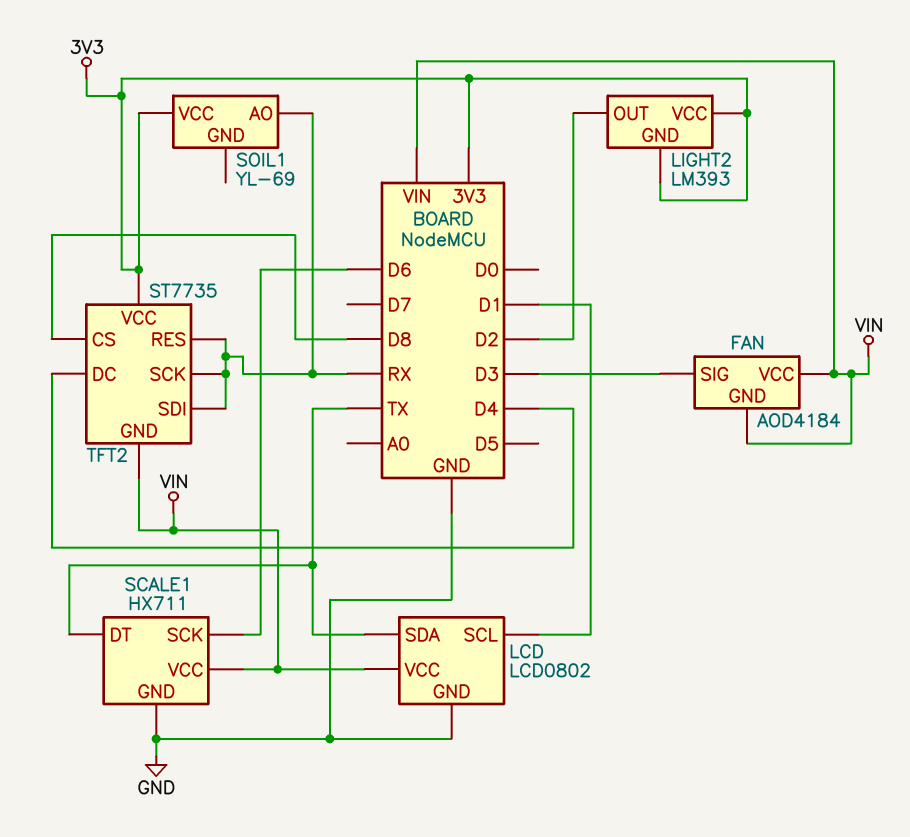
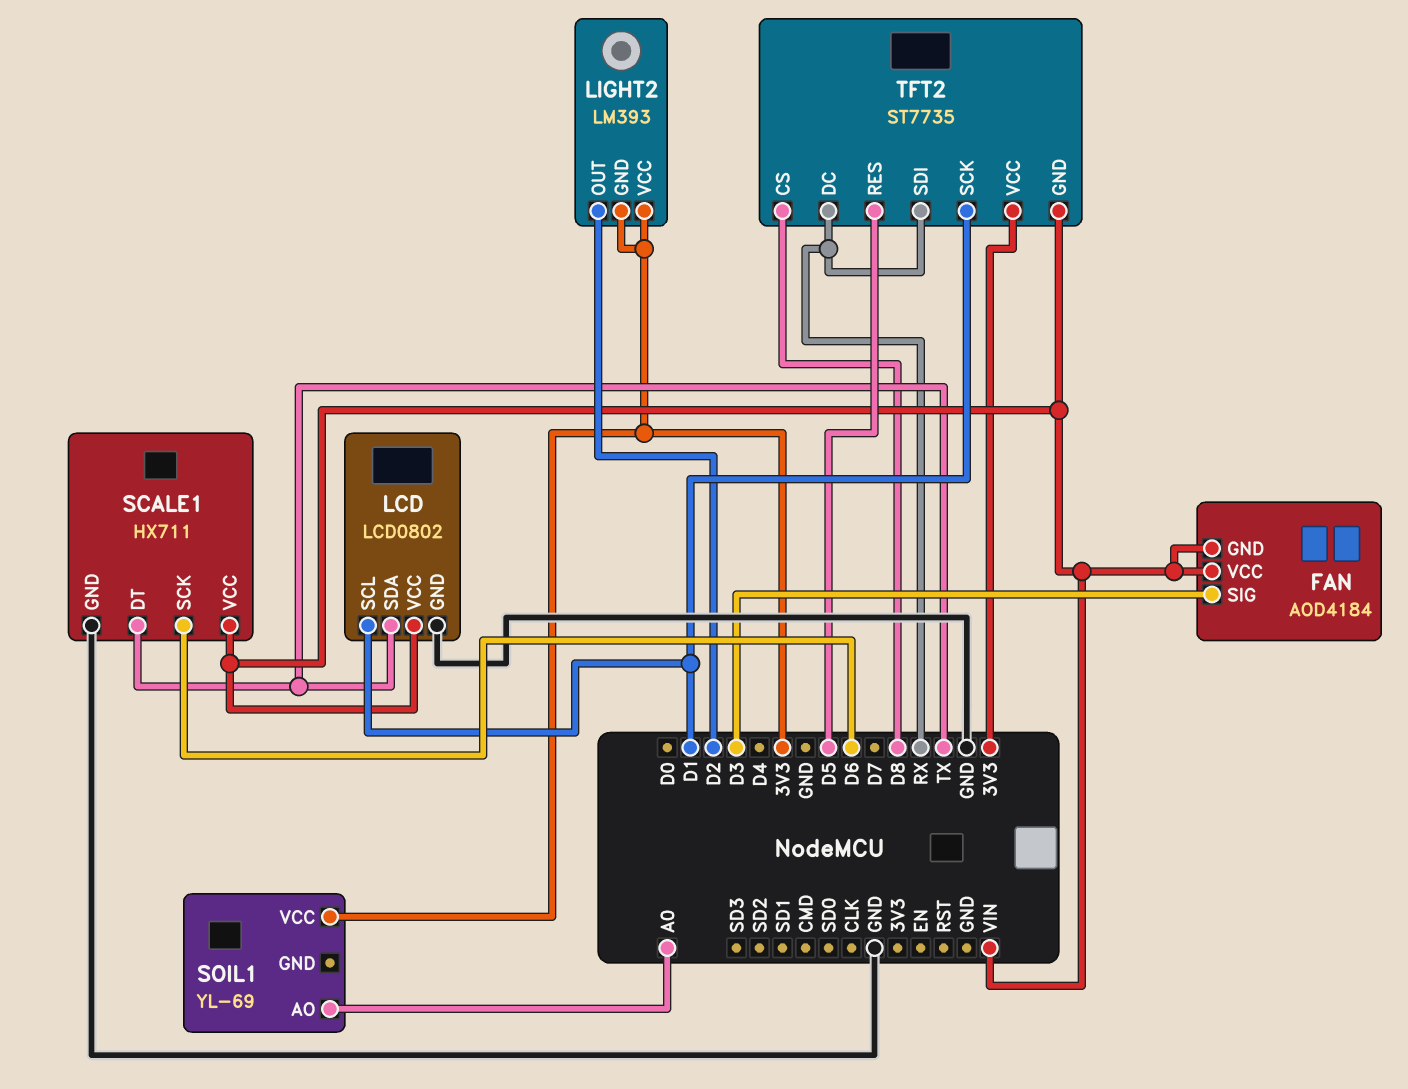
SOIL1 pin AO: RX -> A0
TFT2 pin DC: D4 -> RX
TFT2 pin RES: RX -> D5
TFT2 pin SCK: RX -> D1

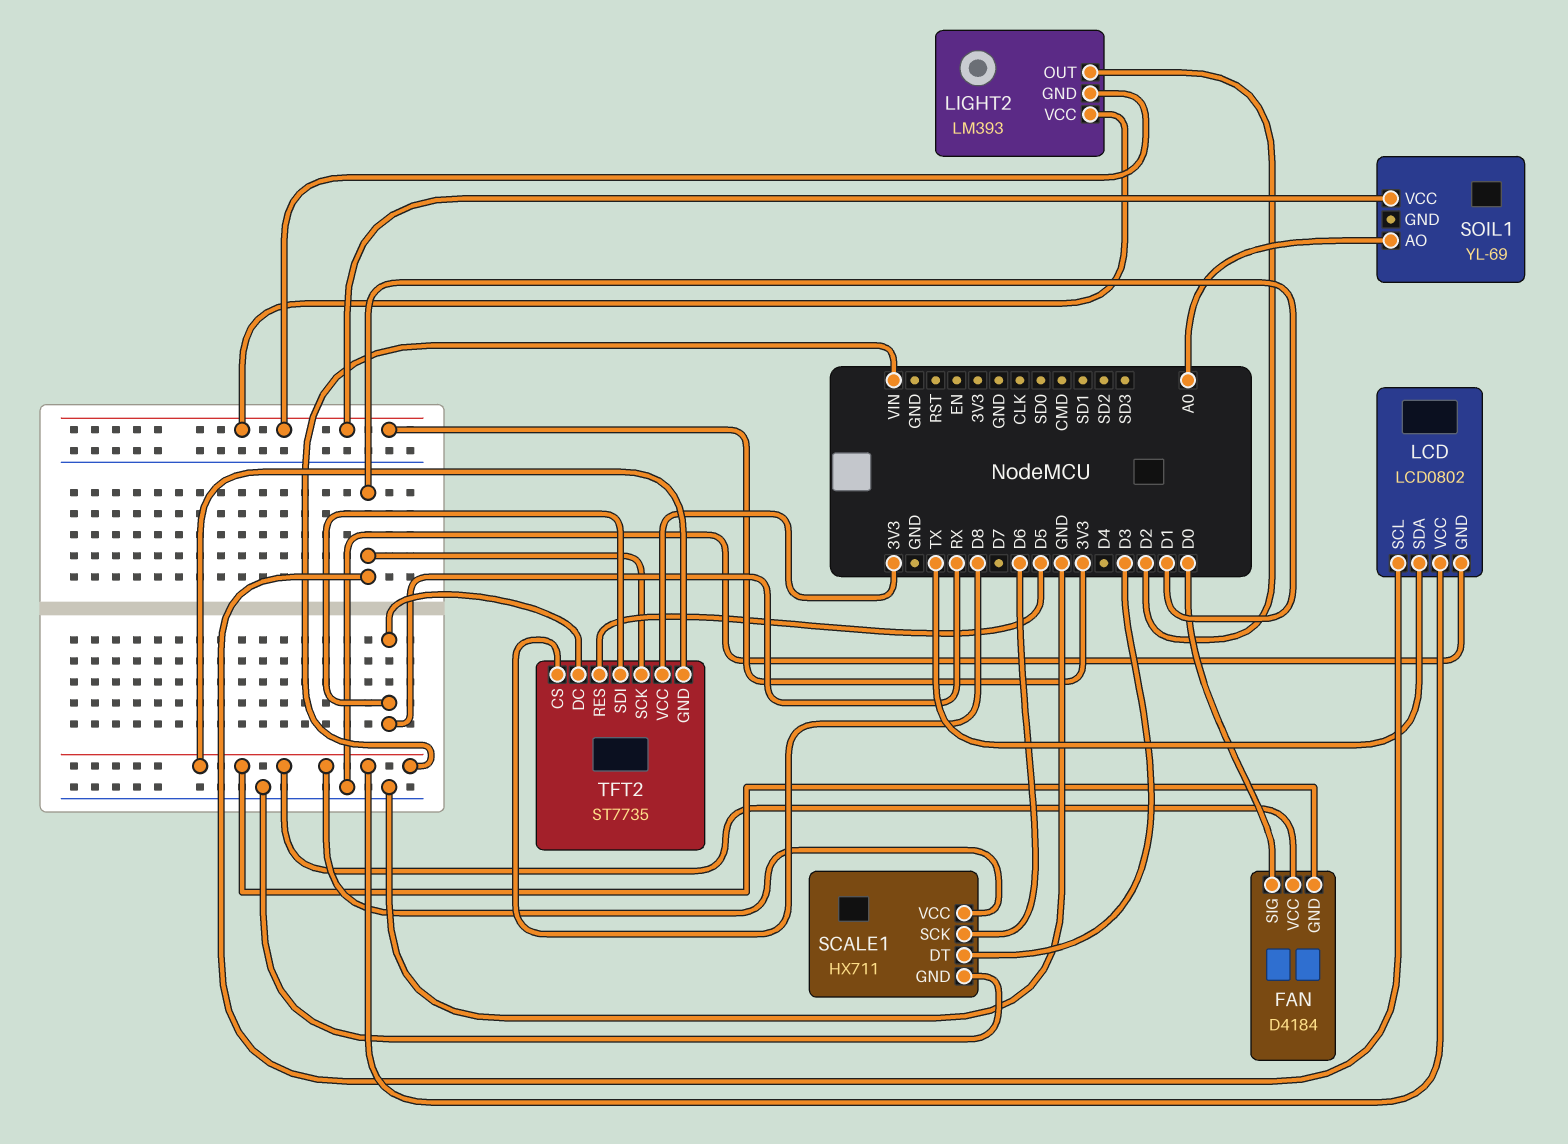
FAN: AOD4184 -> D4184
FAN pin SIG: D3 -> D0
SCALE1 pin DT: TX -> D3

